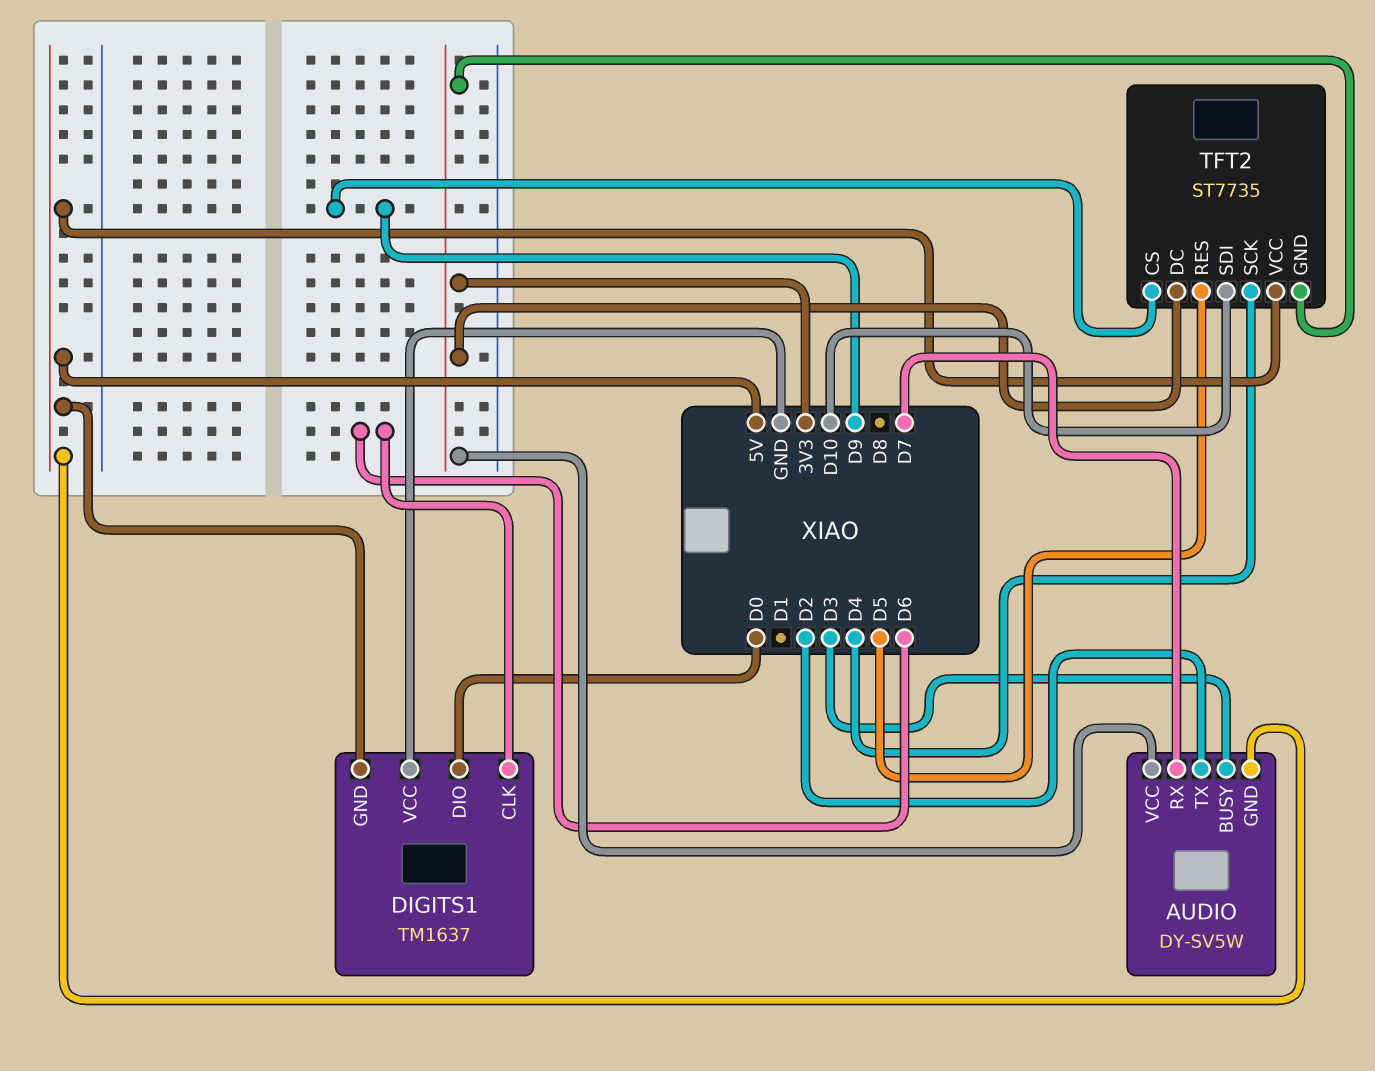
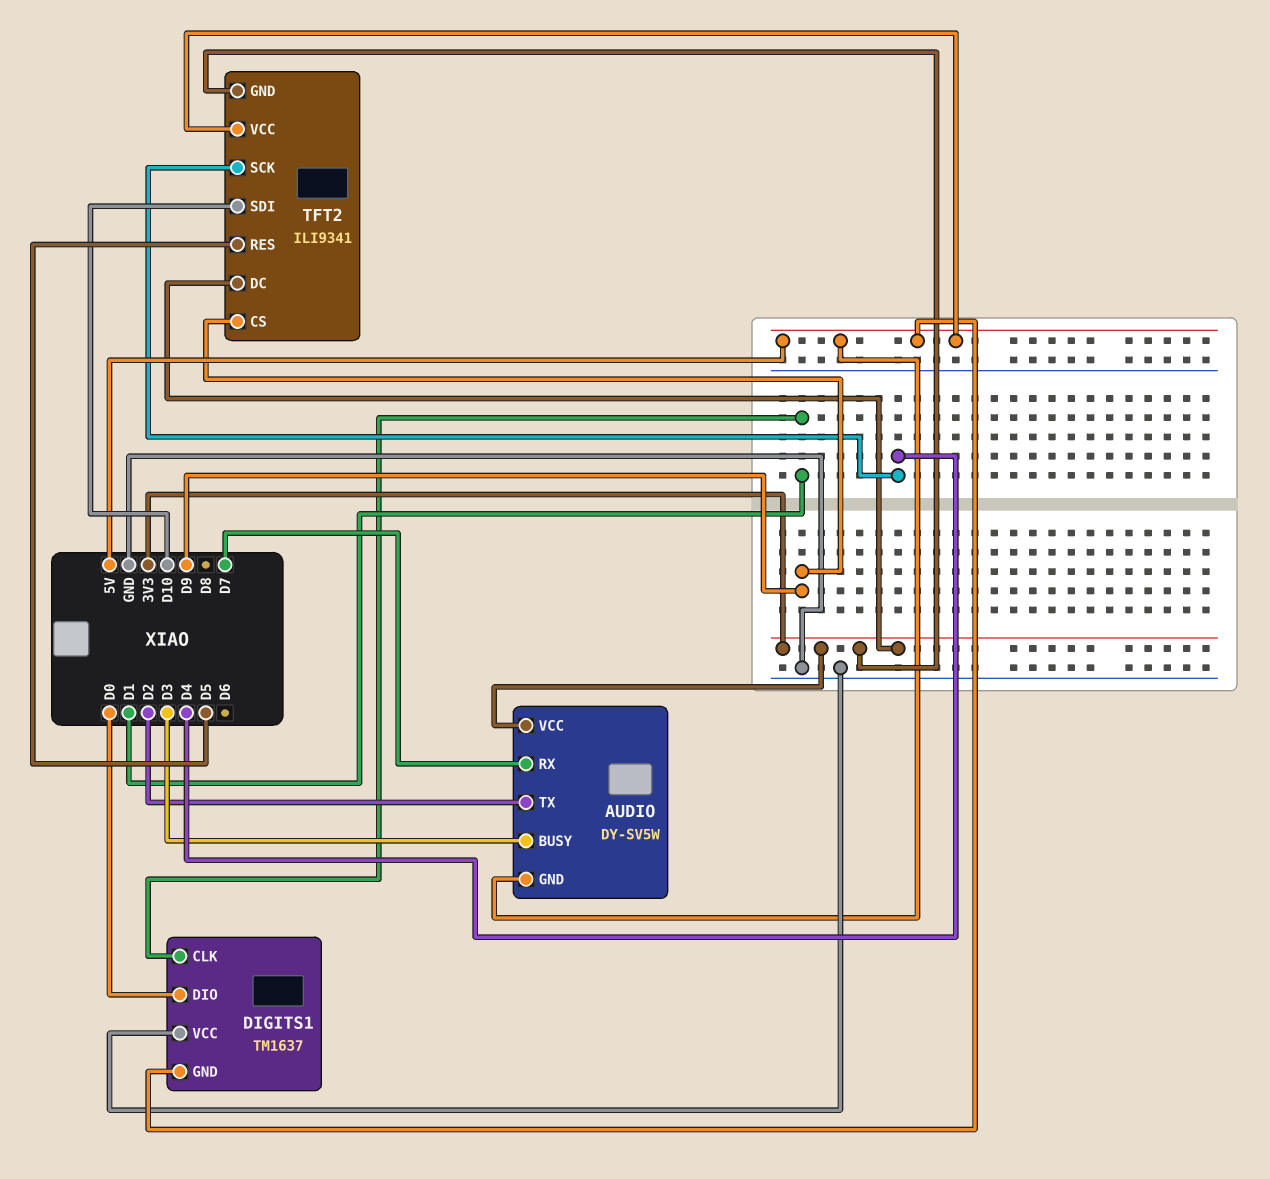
DIGITS1 pin CLK: D6 -> D1
TFT2: ST7735 -> ILI9341

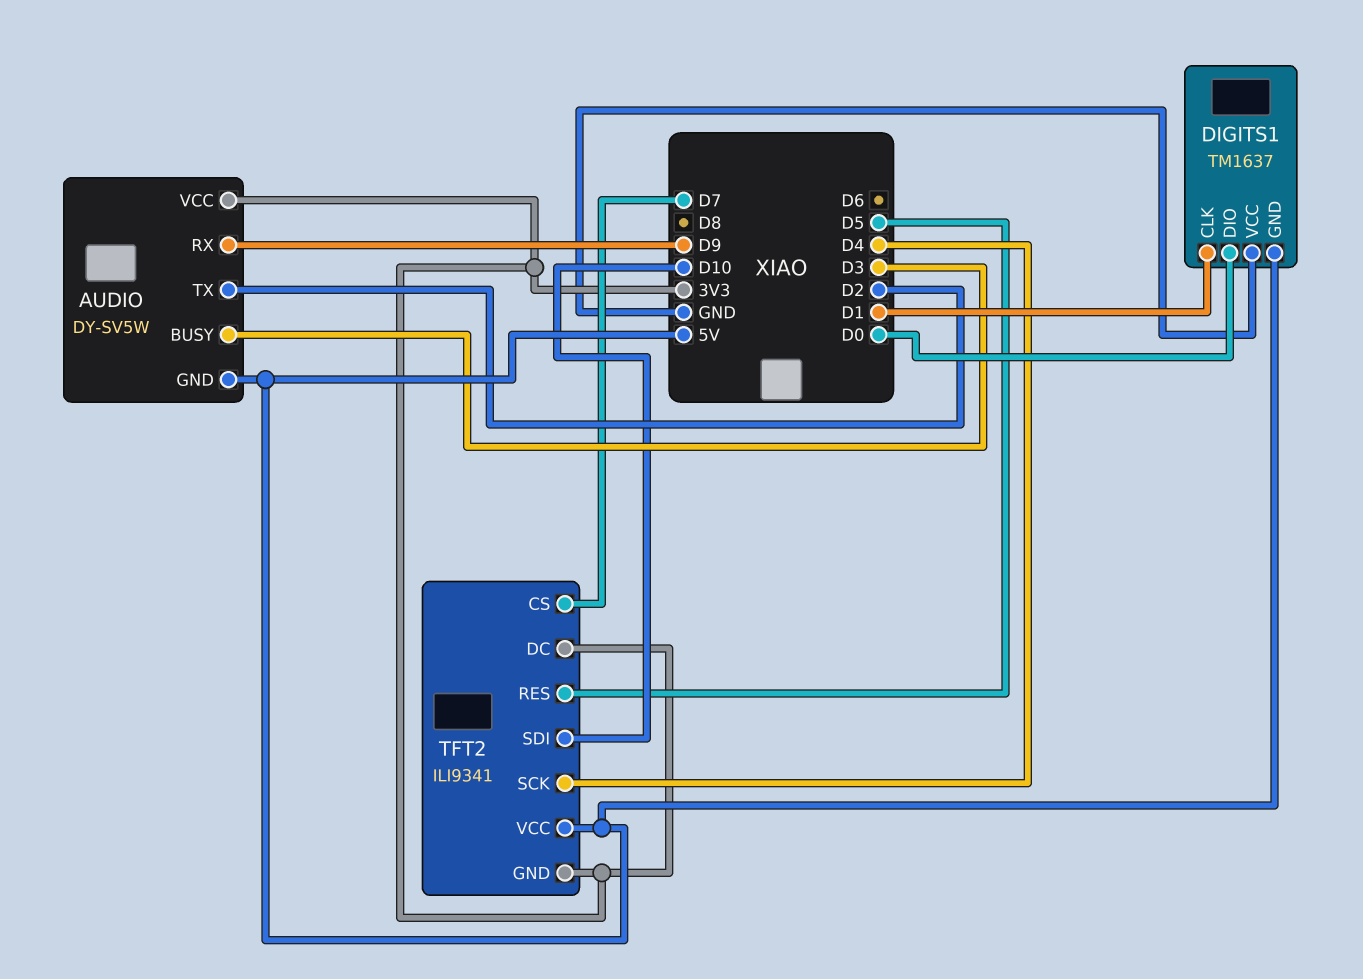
AUDIO pin RX: D7 -> D9
TFT2 pin CS: D9 -> D7

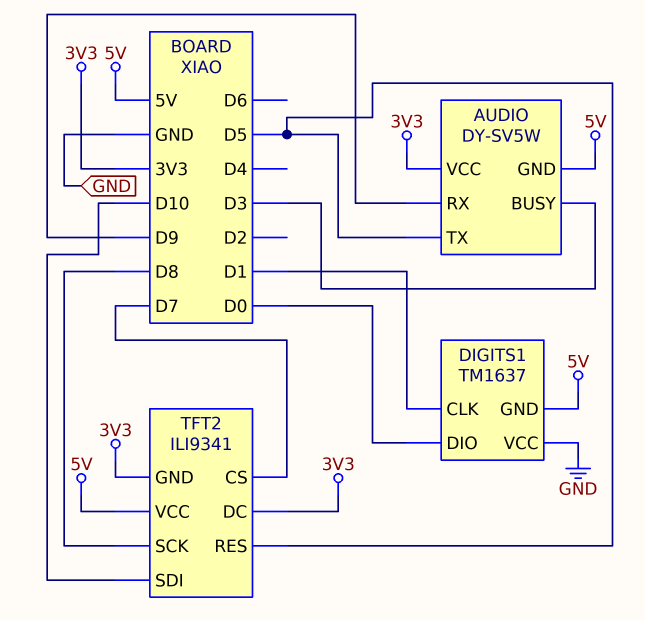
AUDIO pin TX: D2 -> D5
TFT2 pin SCK: D4 -> D8

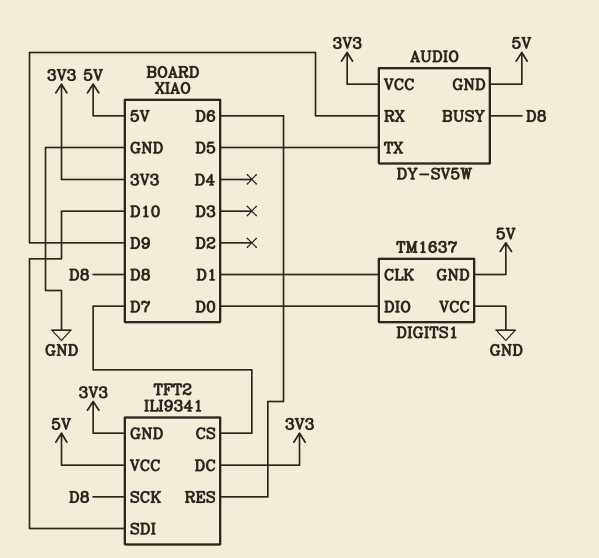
AUDIO pin BUSY: D3 -> D8
TFT2 pin RES: D5 -> D6

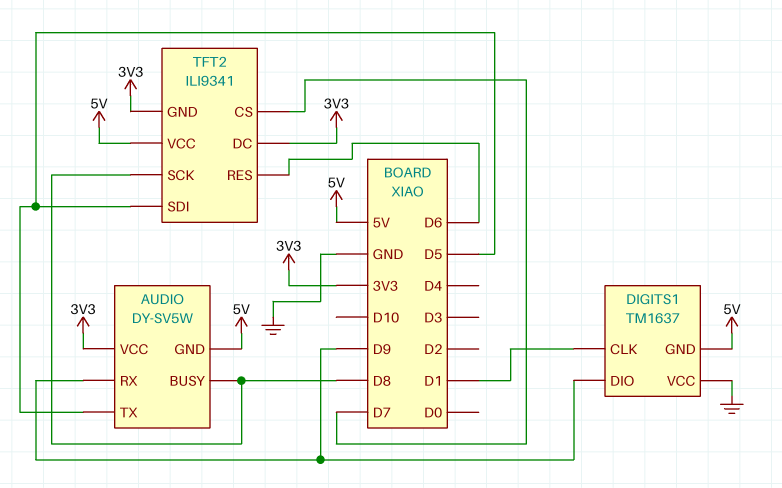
DIGITS1 pin DIO: D0 -> D9
TFT2 pin SDI: D10 -> D5

